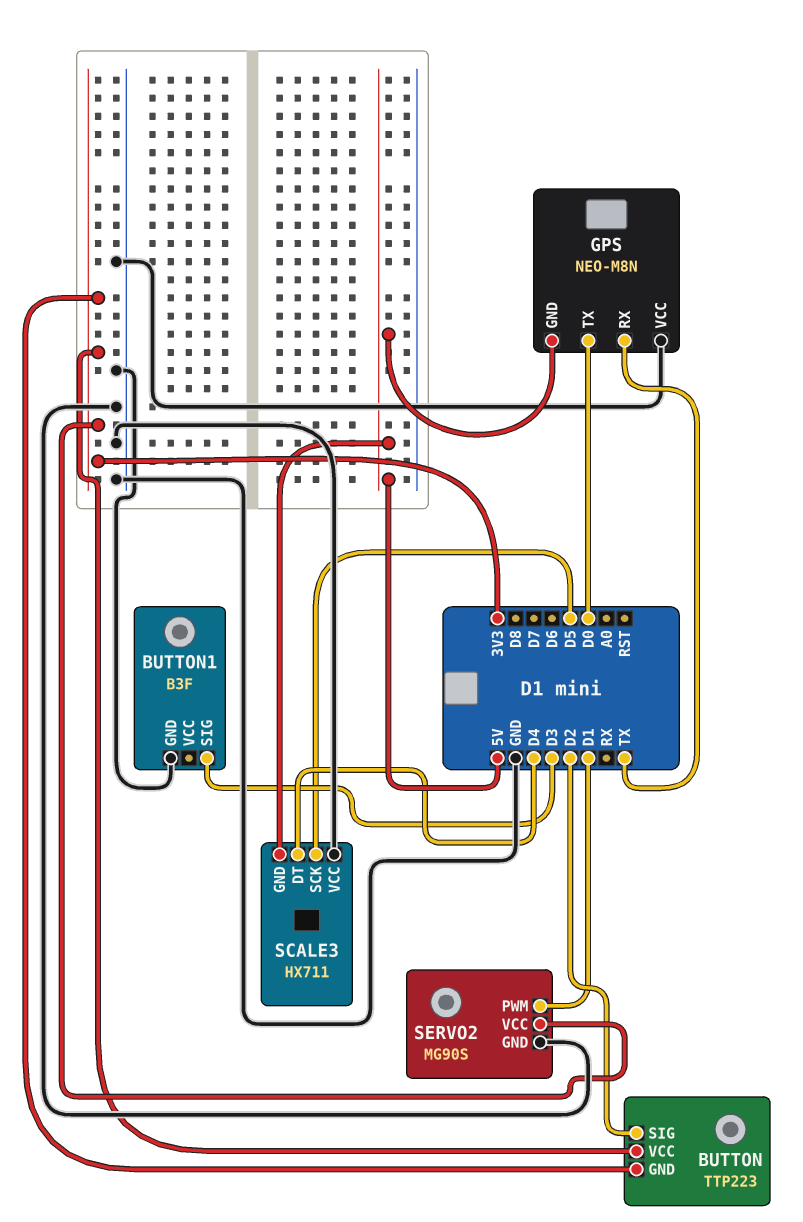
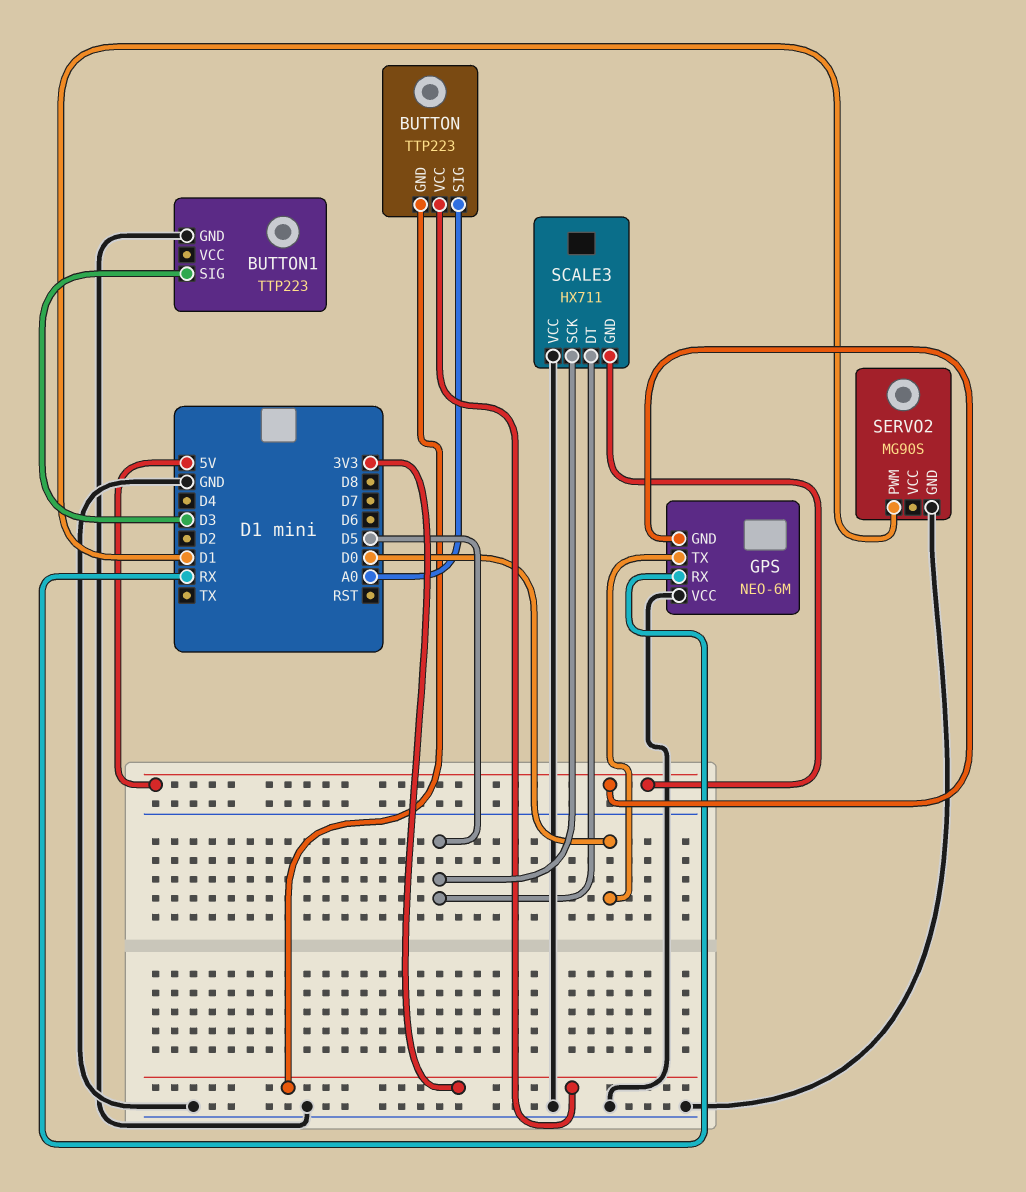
BUTTON pin SIG: D2 -> A0
BUTTON1: B3F -> TTP223
GPS: NEO-M8N -> NEO-6M
GPS pin RX: TX -> RX
SCALE3 pin DT: D4 -> D5
SERVO2 pin VCC: 3V3 -> none

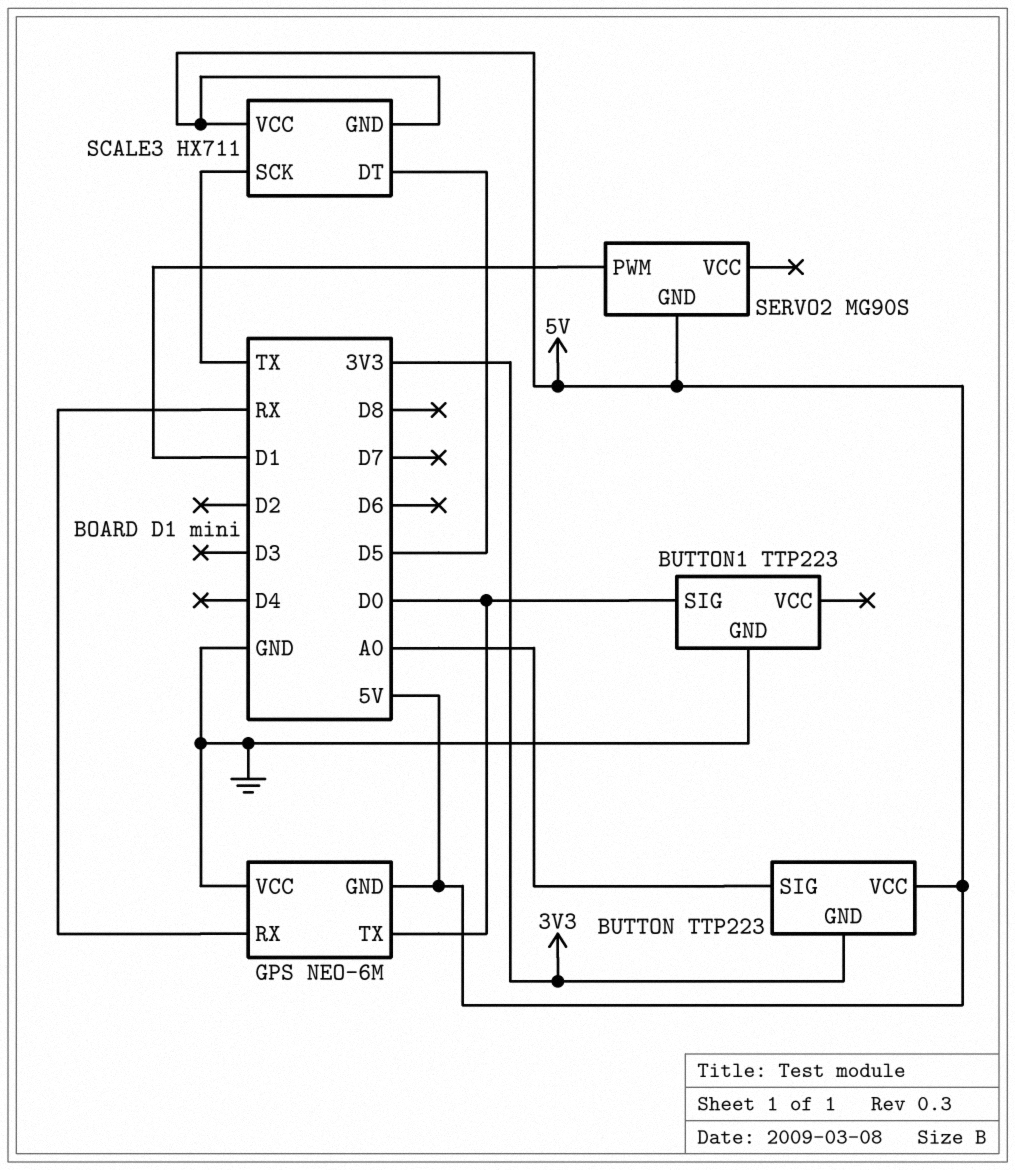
BUTTON pin VCC: 3V3 -> 5V
BUTTON1 pin SIG: D3 -> D0
SCALE3 pin SCK: D5 -> TX
SCALE3 pin VCC: GND -> 5V
SERVO2 pin GND: GND -> 5V

